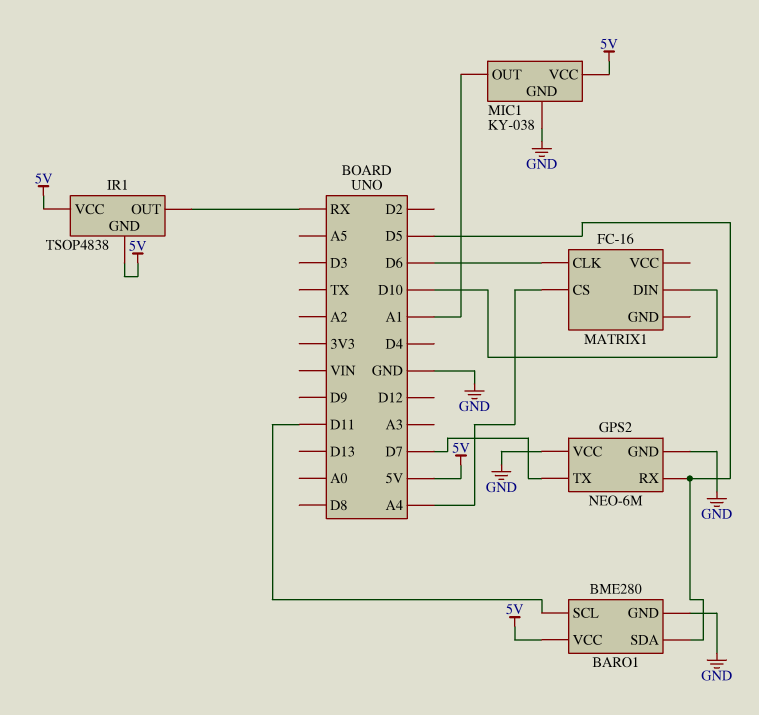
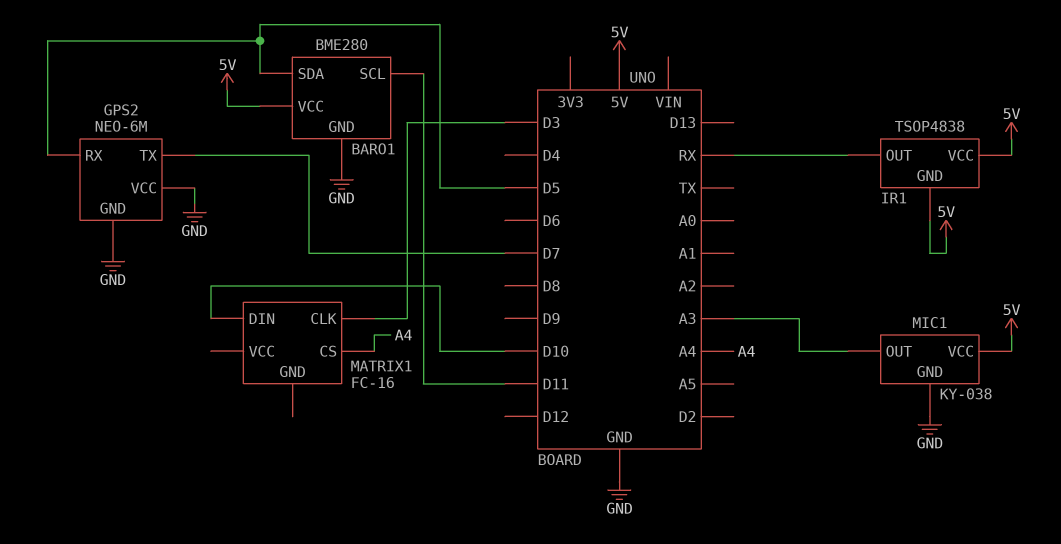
MATRIX1 pin CLK: D6 -> D3
MIC1 pin OUT: A1 -> A3

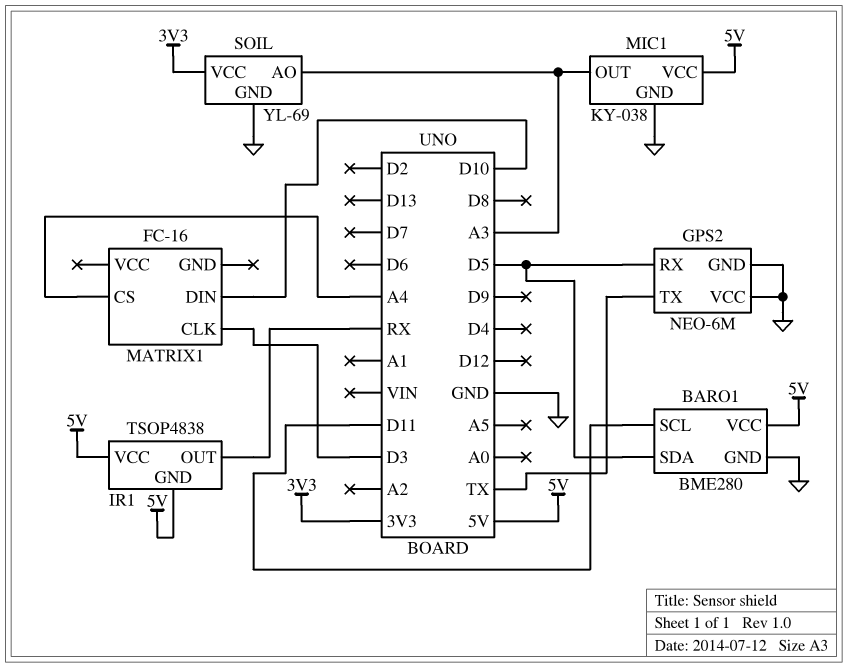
GPS2 pin TX: D7 -> TX
SOIL: none -> YL-69
SOIL pin AO: none -> A3
SOIL pin GND: none -> GND
SOIL pin VCC: none -> 3V3

